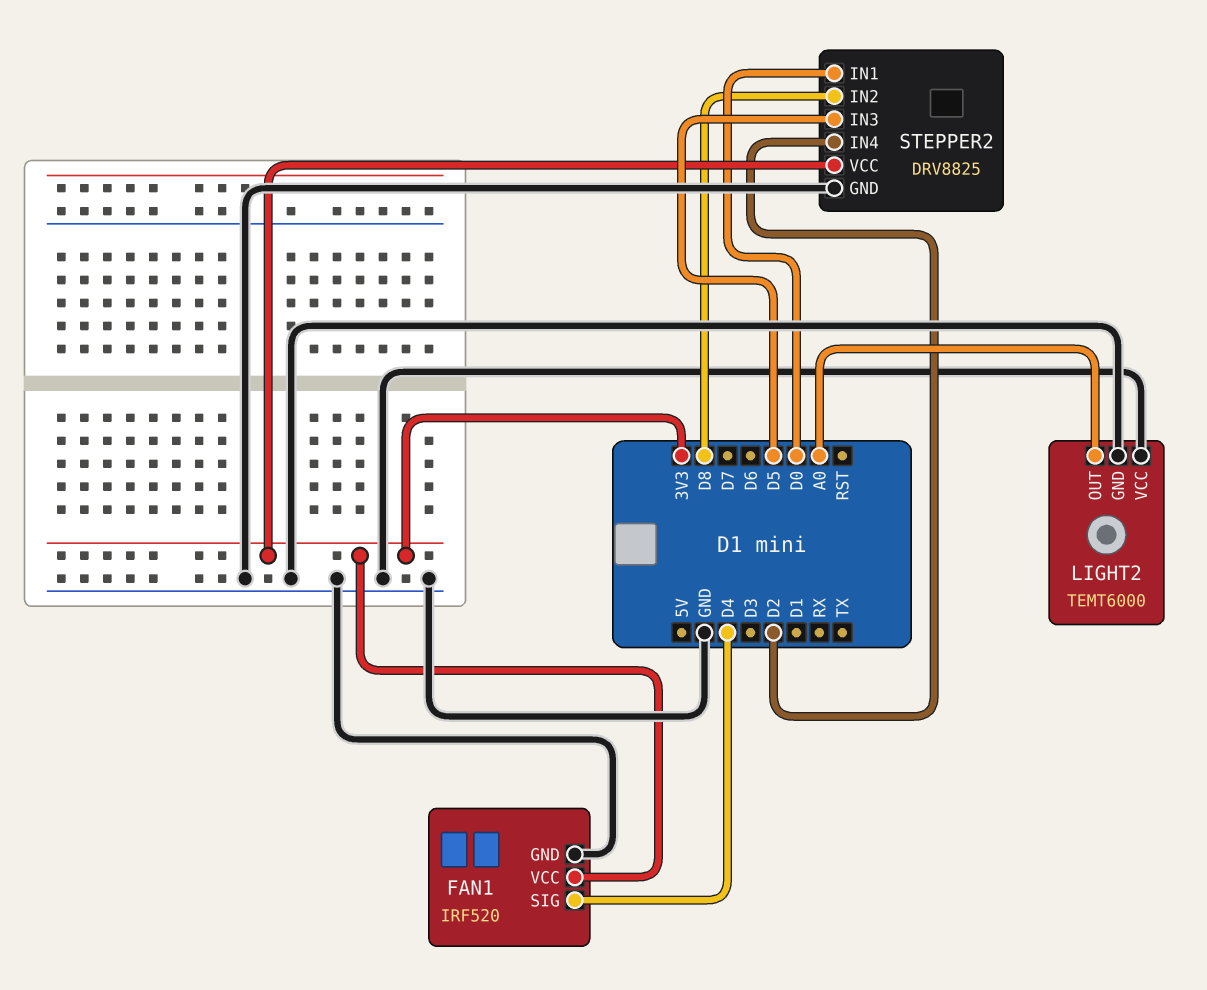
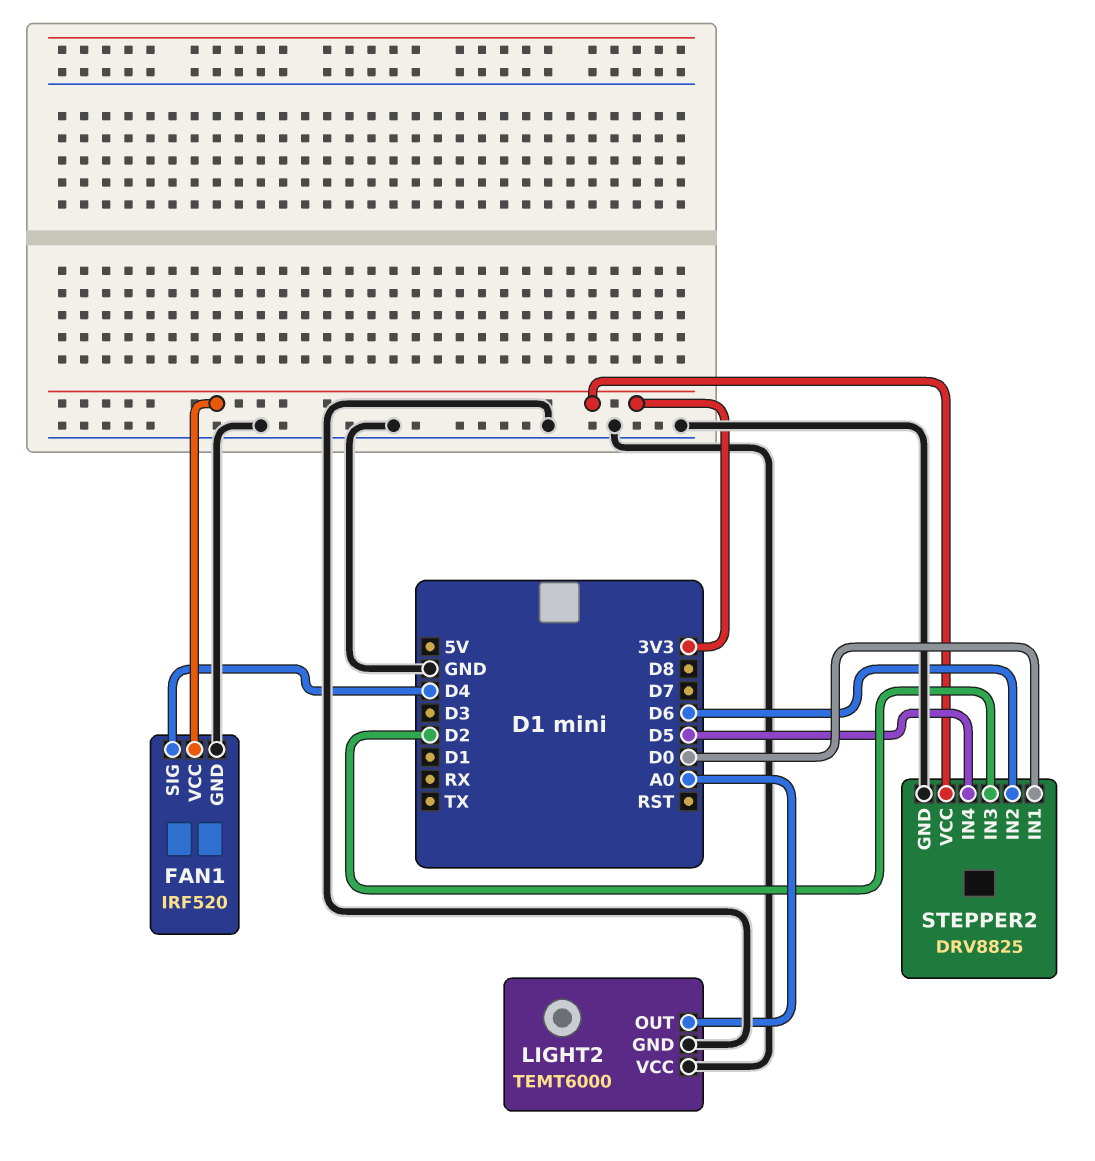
STEPPER2 pin IN2: D8 -> D6
STEPPER2 pin IN3: D5 -> D2
STEPPER2 pin IN4: D2 -> D5

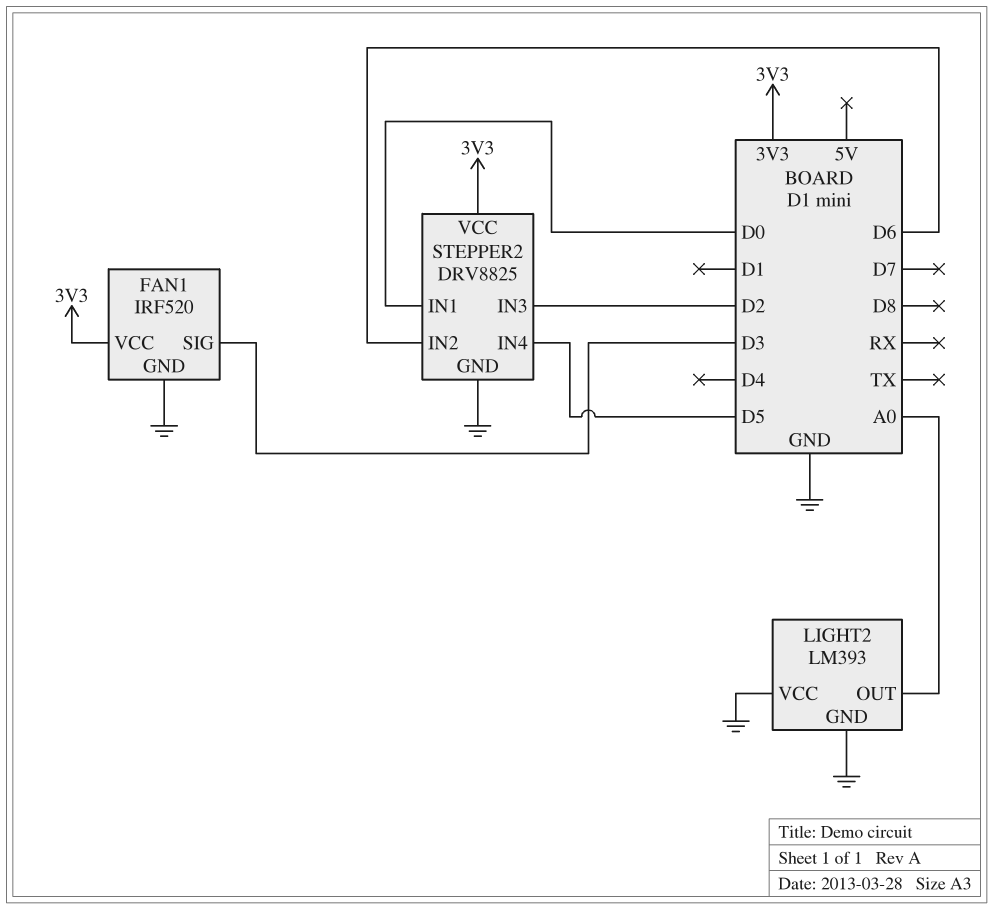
FAN1 pin SIG: D4 -> D3
LIGHT2: TEMT6000 -> LM393

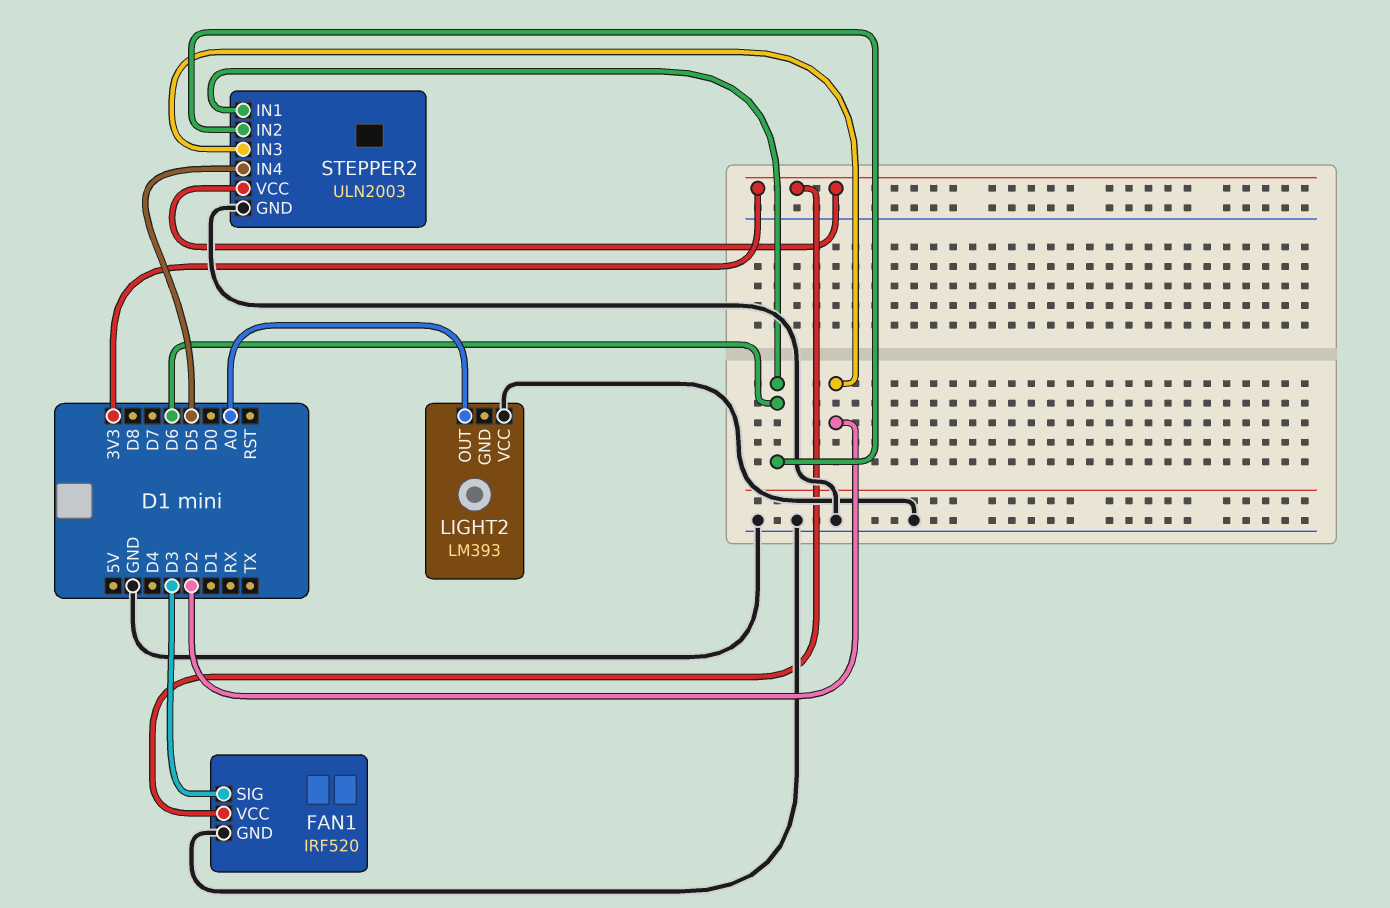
LIGHT2 pin GND: GND -> none
STEPPER2: DRV8825 -> ULN2003
STEPPER2 pin IN1: D0 -> D6

